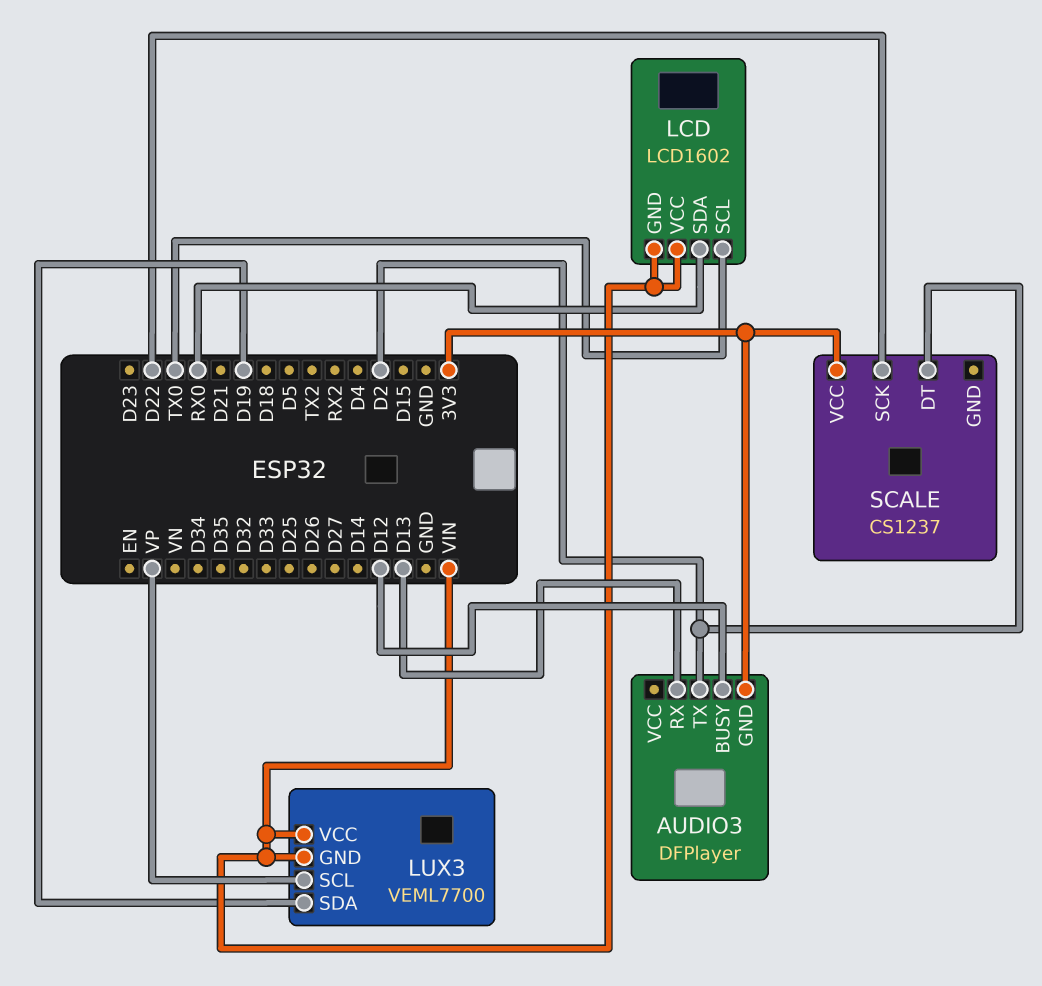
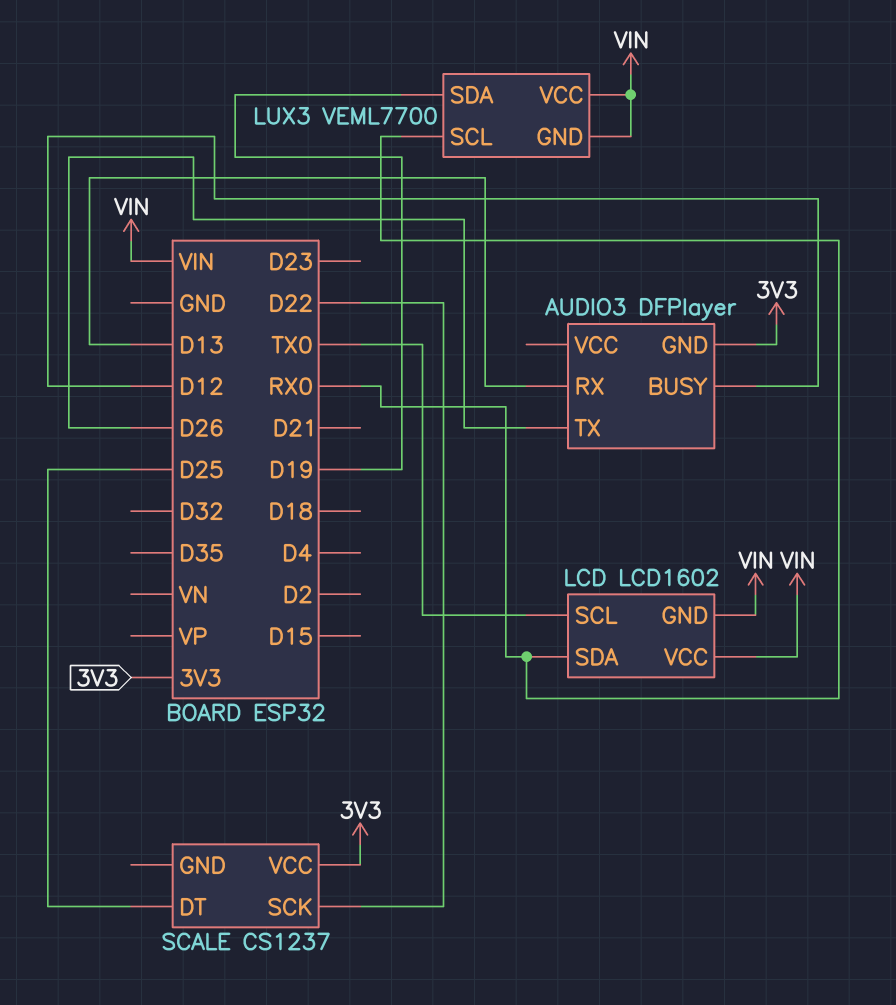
AUDIO3 pin TX: D2 -> D26
LUX3 pin SCL: VP -> RX0
SCALE pin DT: D2 -> D25

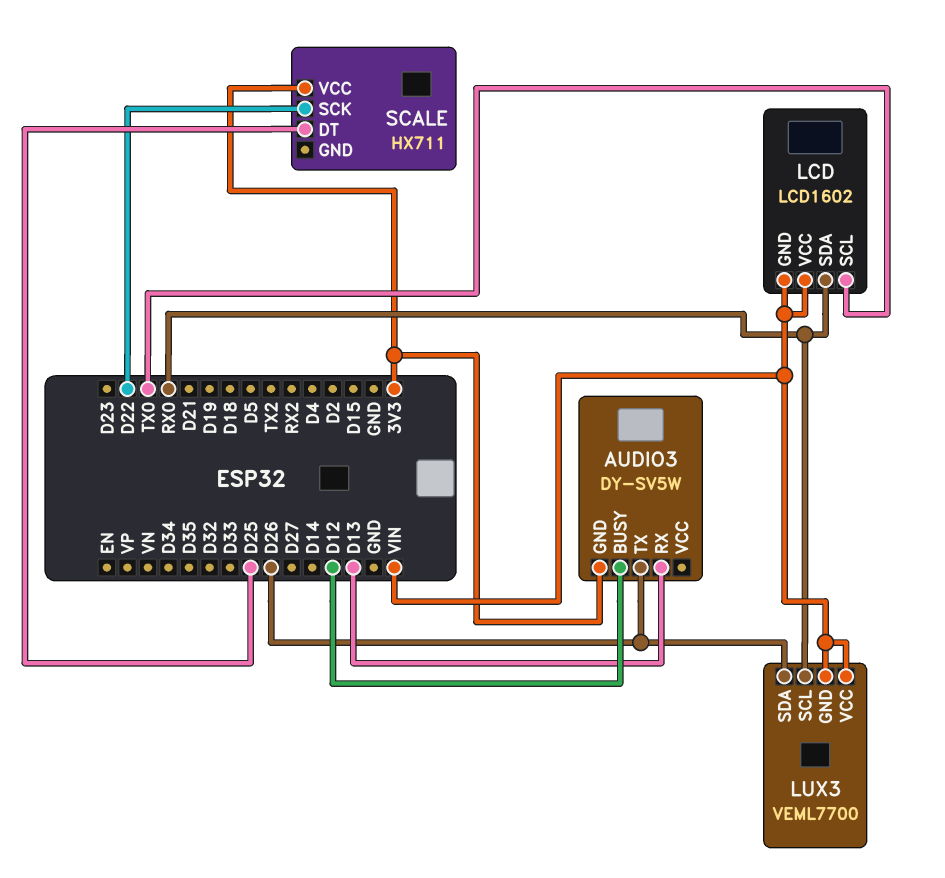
AUDIO3: DFPlayer -> DY-SV5W
LUX3 pin SDA: D19 -> D26
SCALE: CS1237 -> HX711

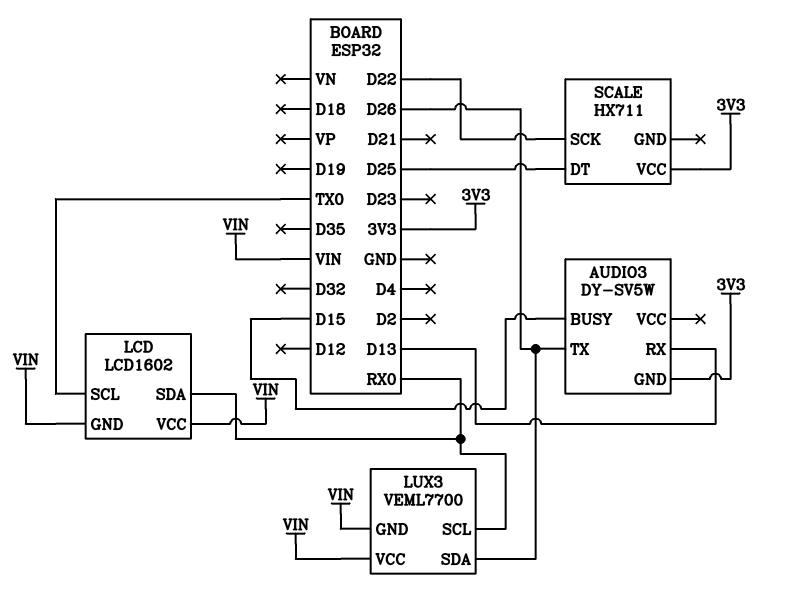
AUDIO3 pin BUSY: D12 -> D15

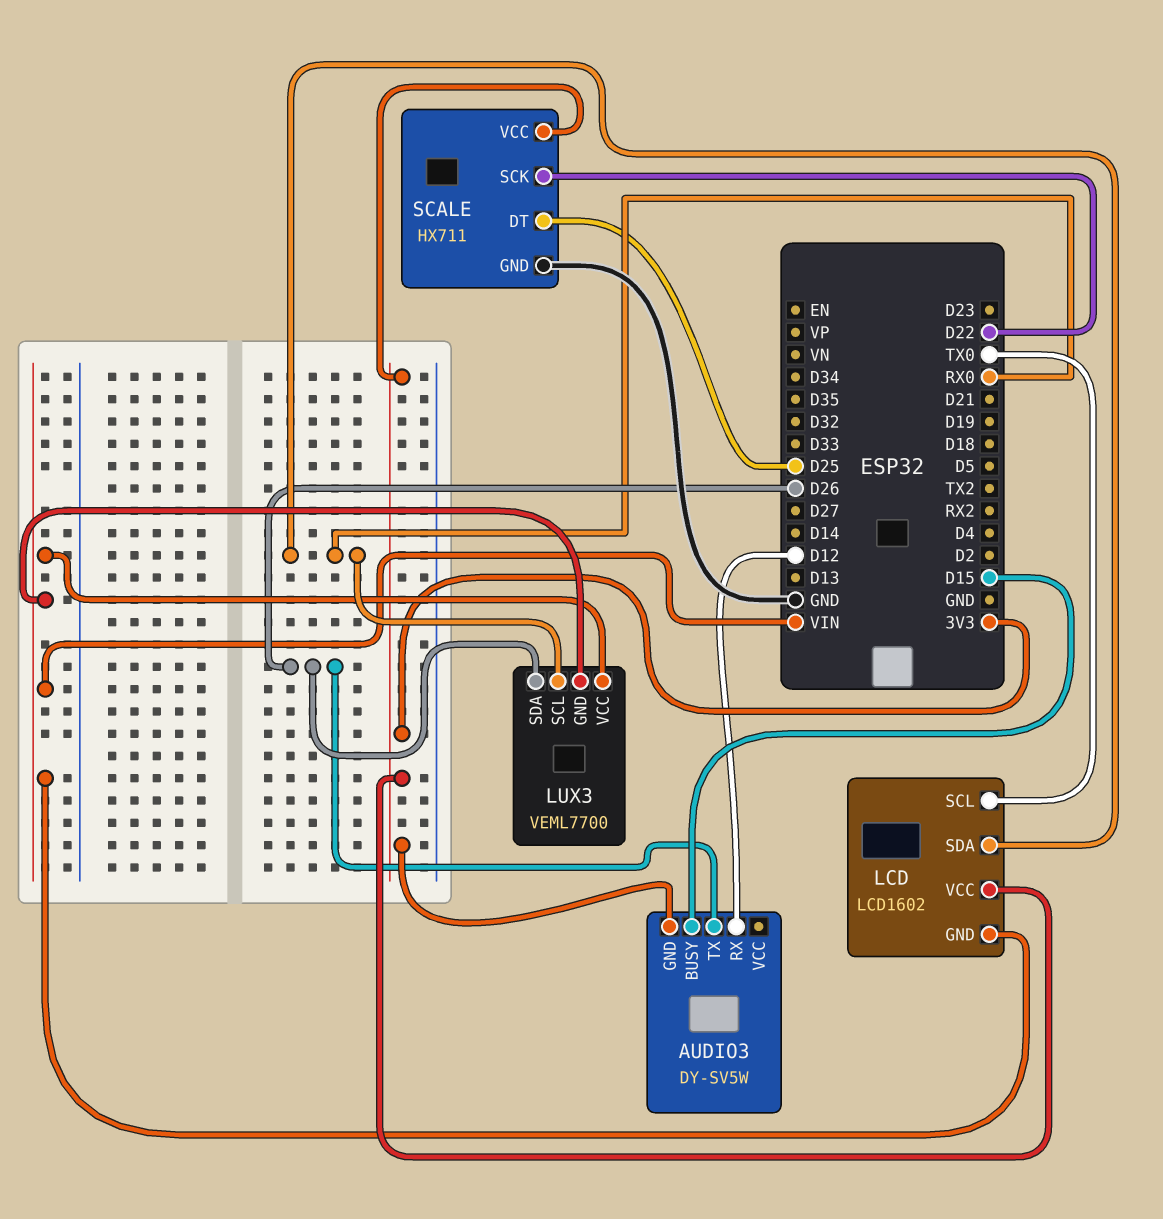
AUDIO3 pin RX: D13 -> D12
LCD pin VCC: VIN -> 3V3
SCALE pin GND: none -> GND

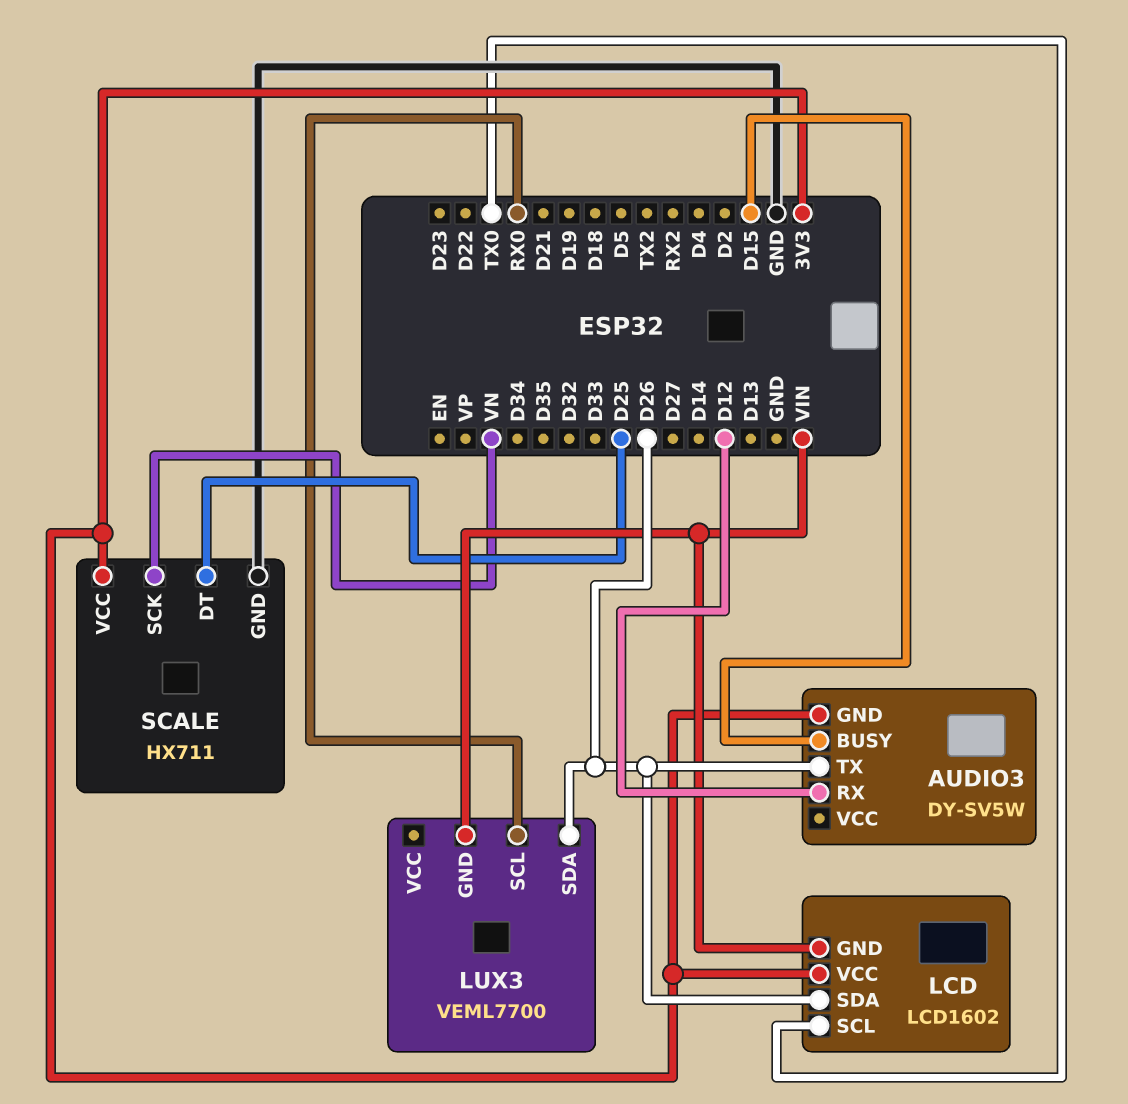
LCD pin SDA: RX0 -> D26
LUX3 pin VCC: VIN -> none
SCALE pin SCK: D22 -> VN

